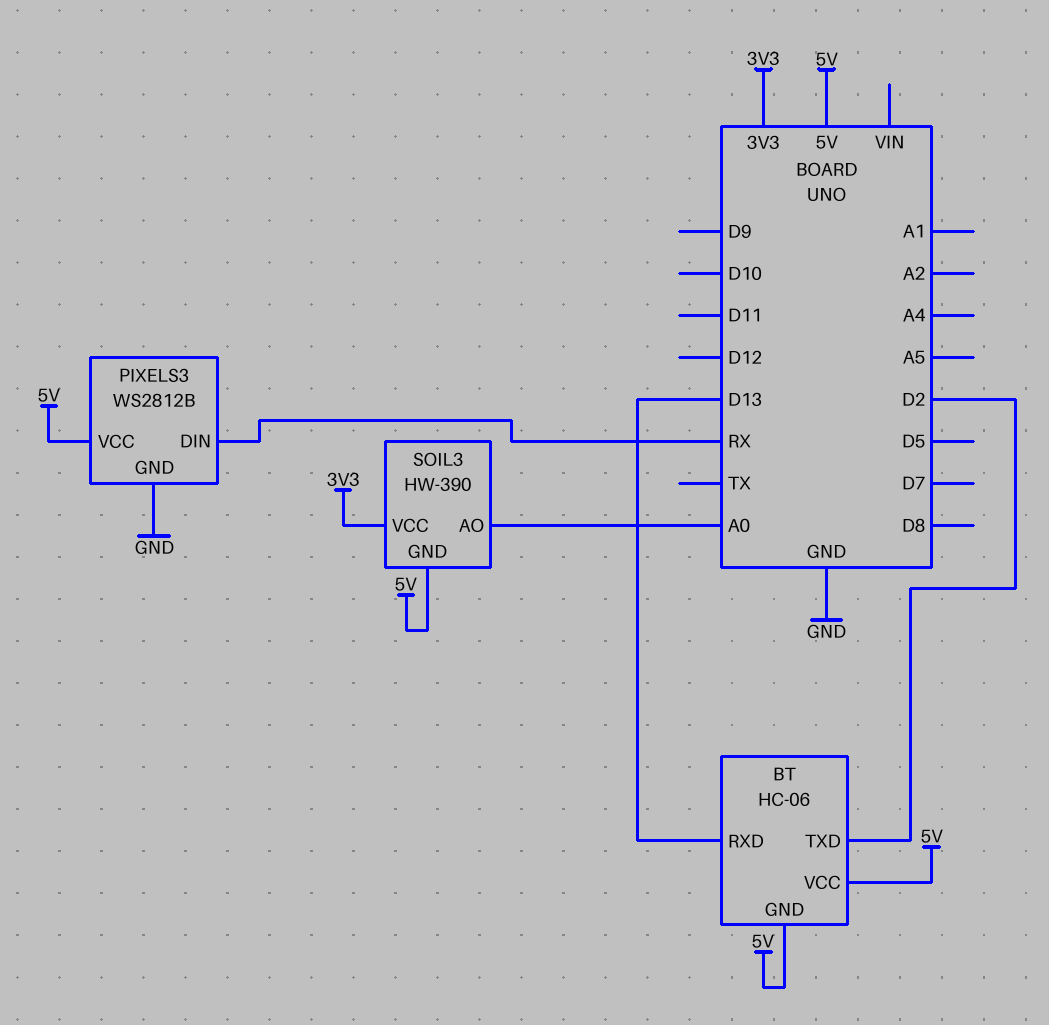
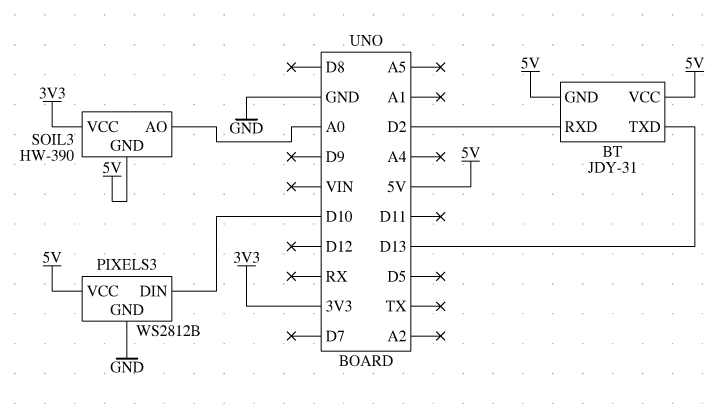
BT: HC-06 -> JDY-31
BT pin RXD: D13 -> D2
BT pin TXD: D2 -> D13
PIXELS3 pin DIN: RX -> D10

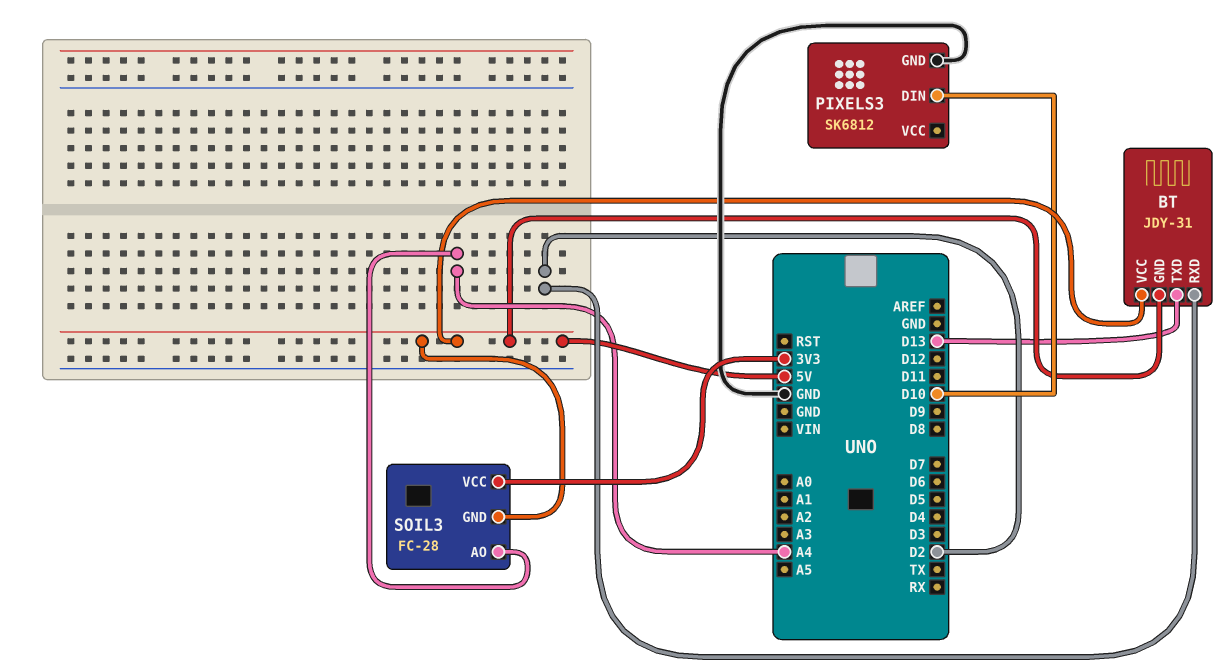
PIXELS3: WS2812B -> SK6812
PIXELS3 pin VCC: 5V -> none
SOIL3: HW-390 -> FC-28
SOIL3 pin AO: A0 -> A4

